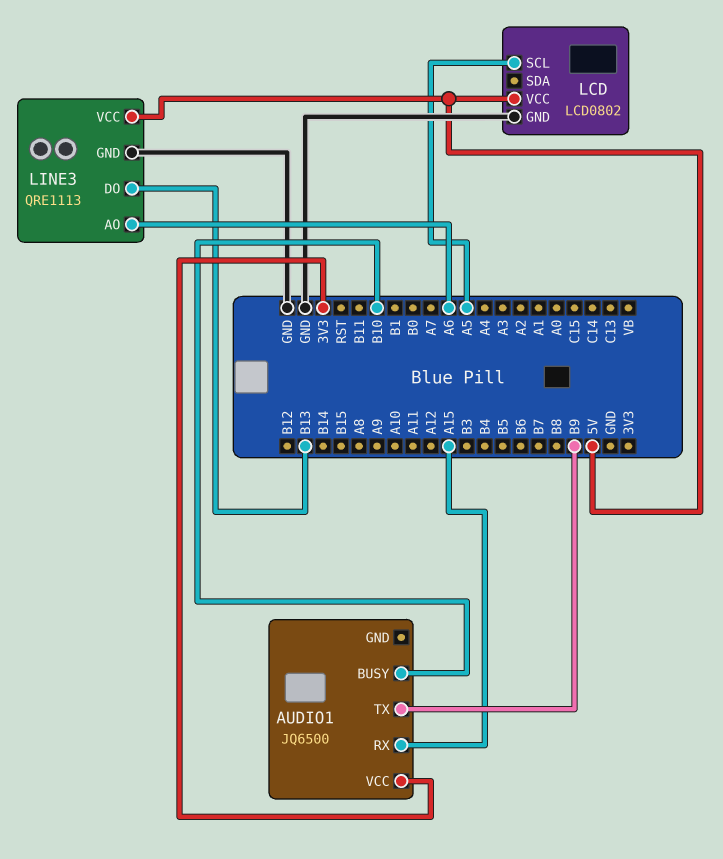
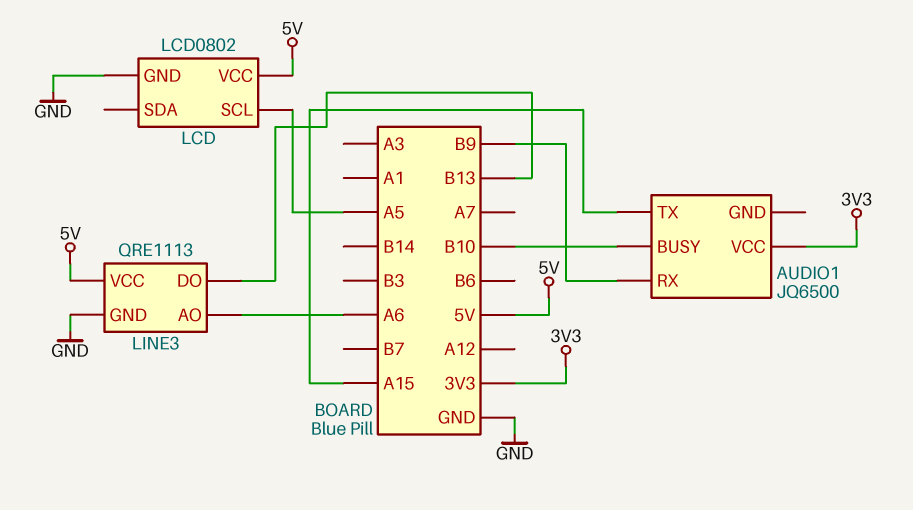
AUDIO1 pin RX: A15 -> B9
AUDIO1 pin TX: B9 -> A15

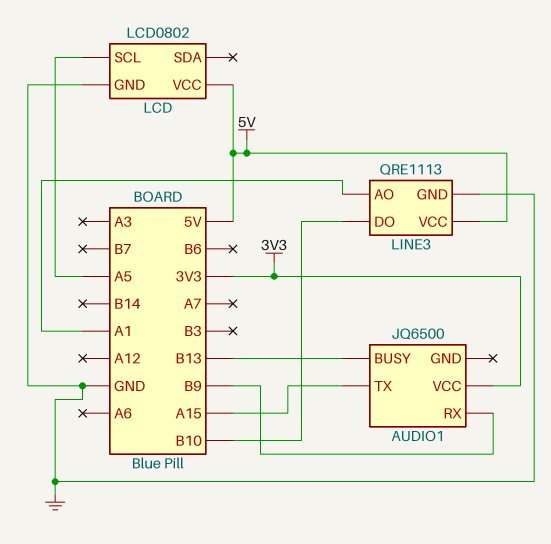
AUDIO1 pin BUSY: B10 -> B13
LINE3 pin AO: A6 -> A1
LINE3 pin DO: B13 -> B10

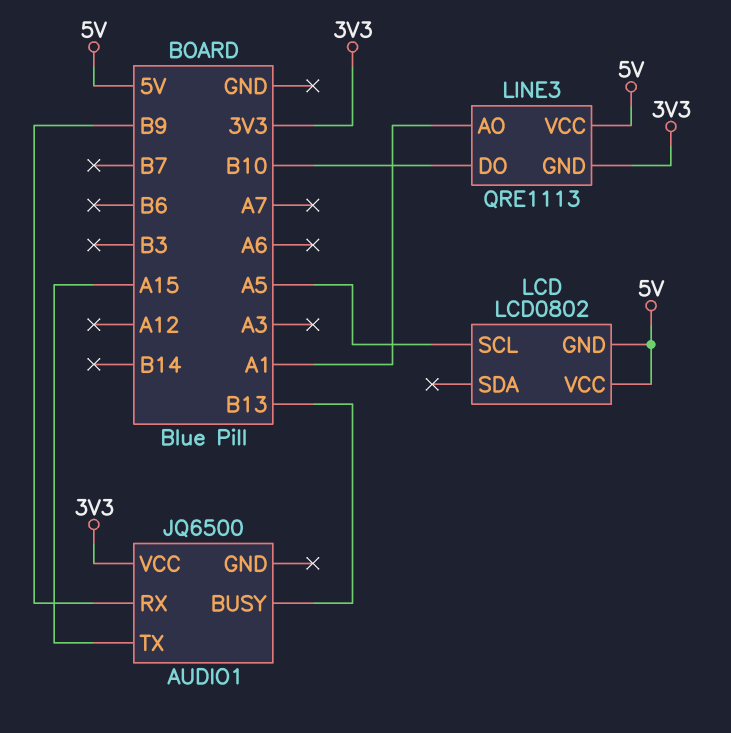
LCD pin GND: GND -> 5V
LINE3 pin GND: GND -> 3V3

